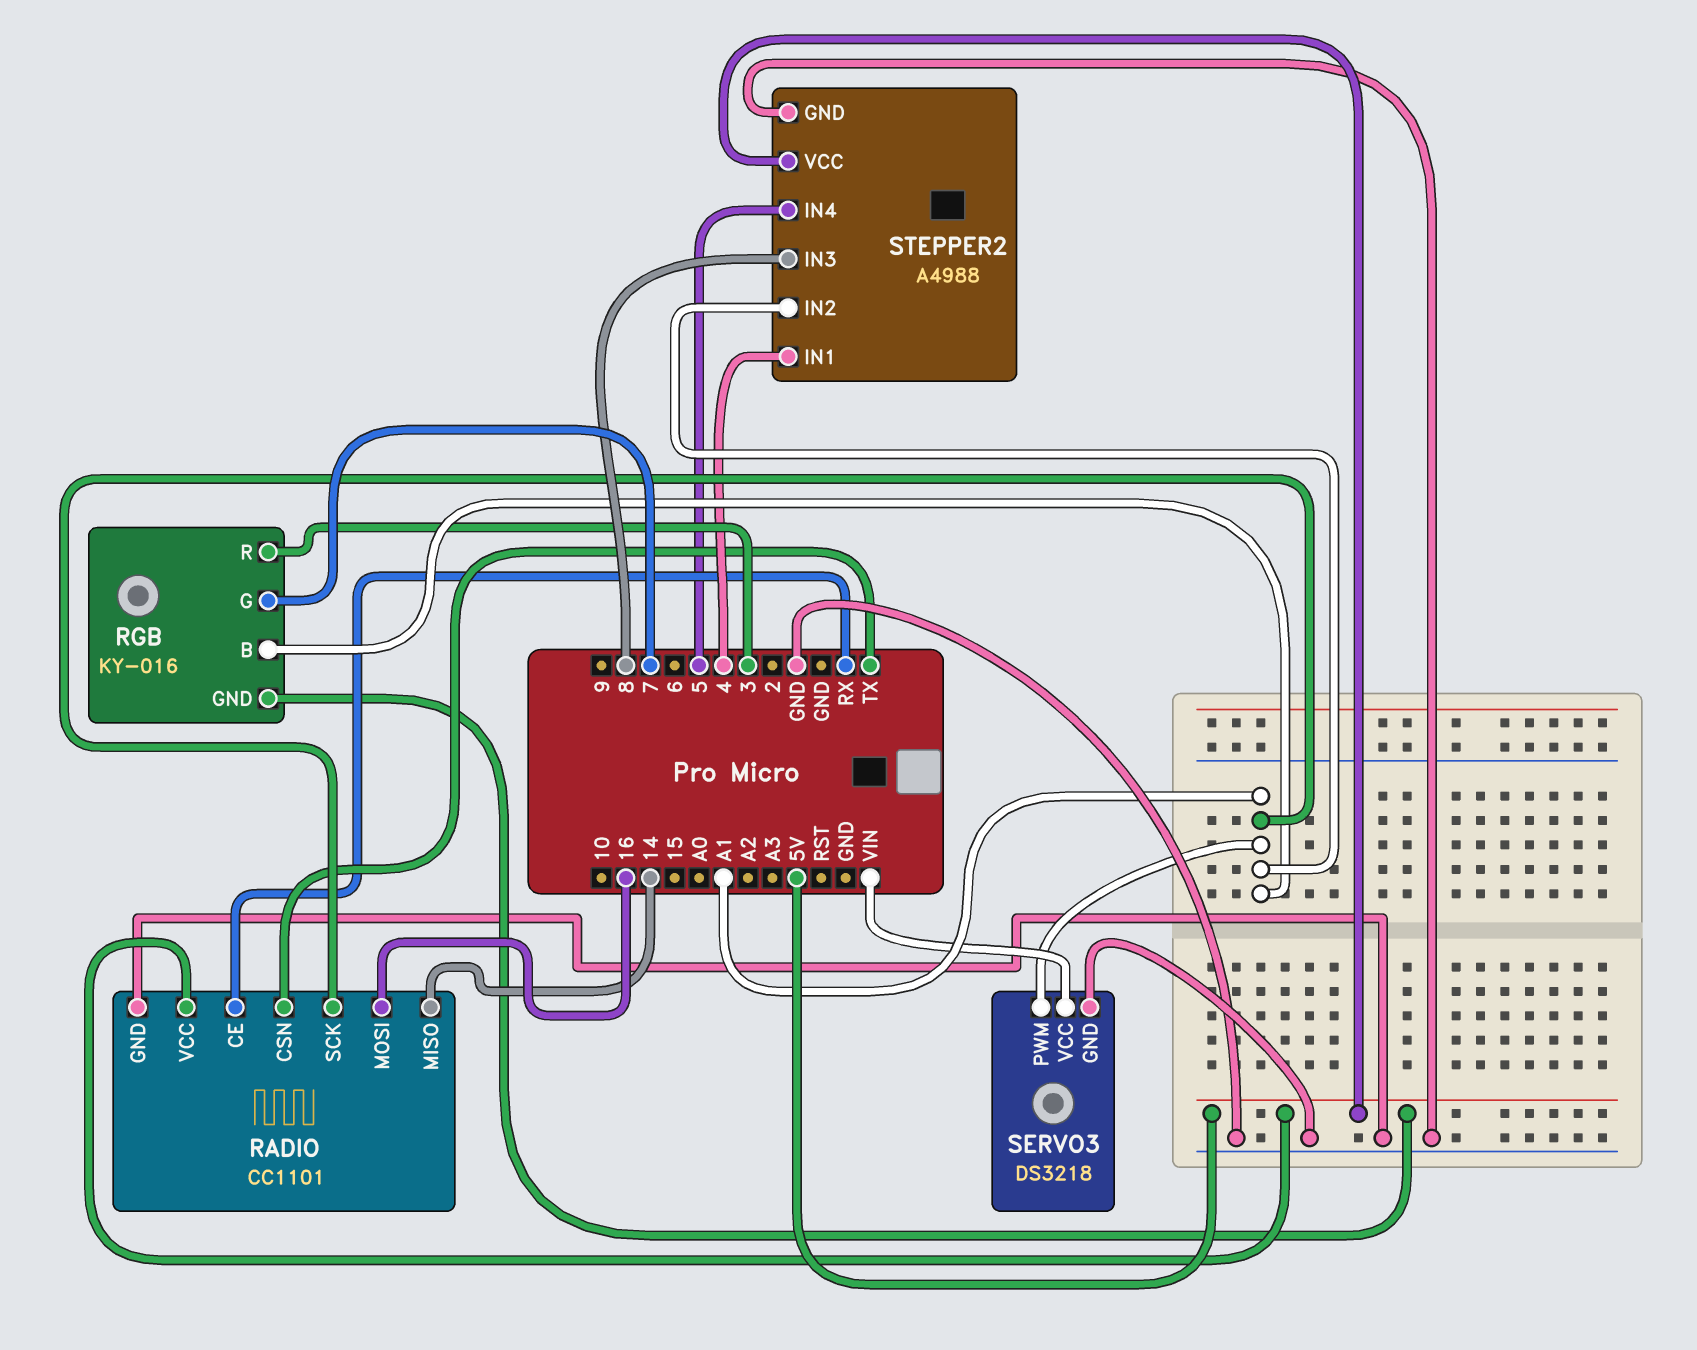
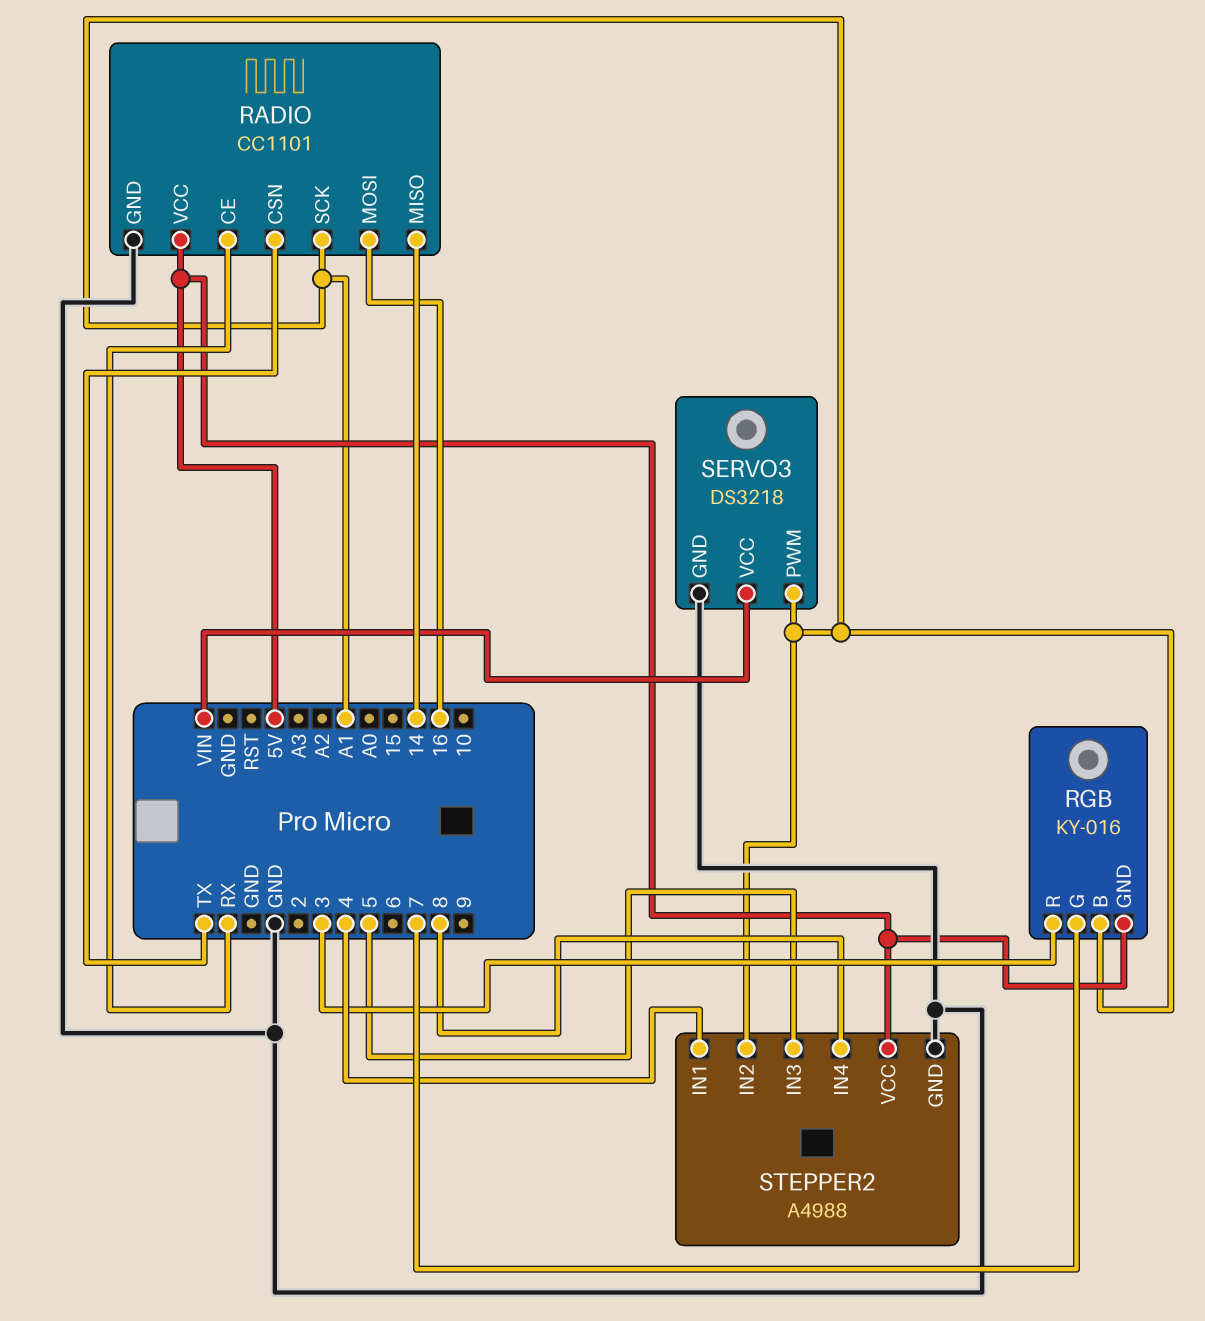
STEPPER2 pin IN3: 8 -> 5
STEPPER2 pin IN4: 5 -> 8

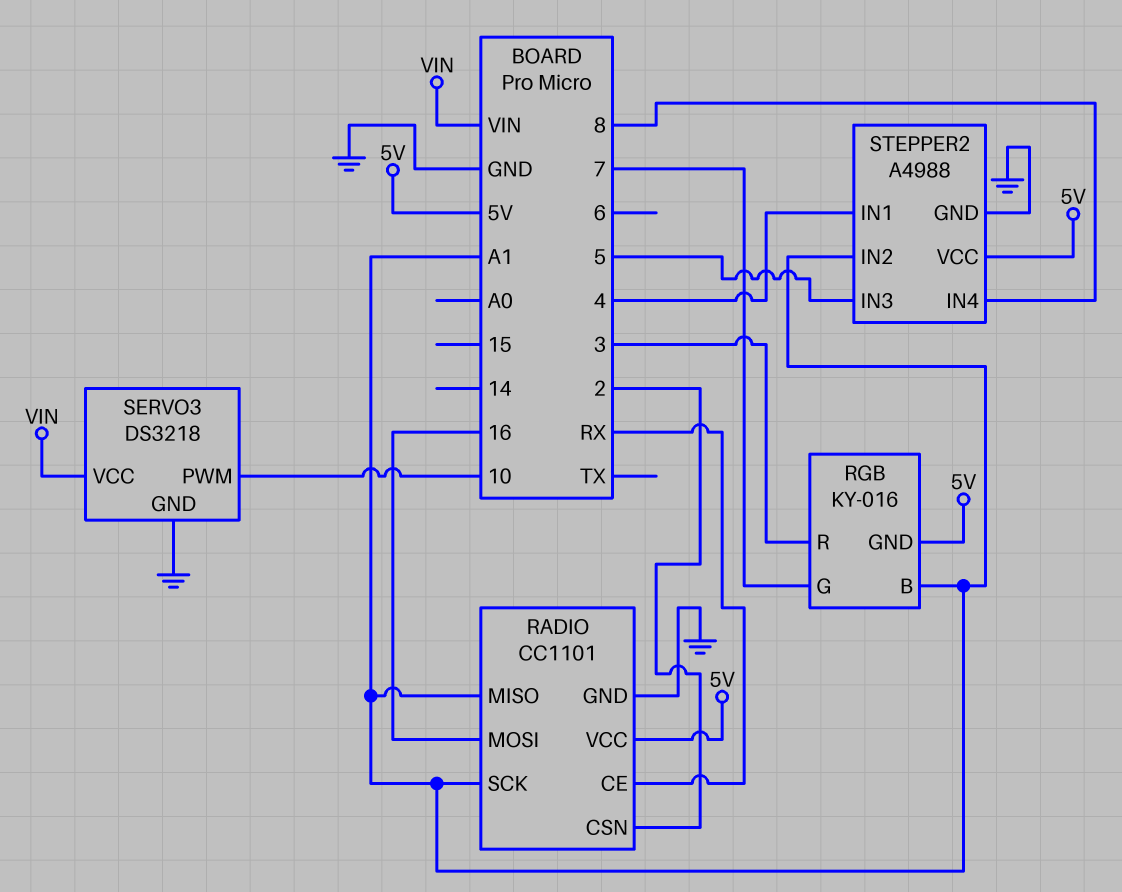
RADIO pin CSN: TX -> 2
RADIO pin MISO: 14 -> A1
SERVO3 pin PWM: A1 -> 10

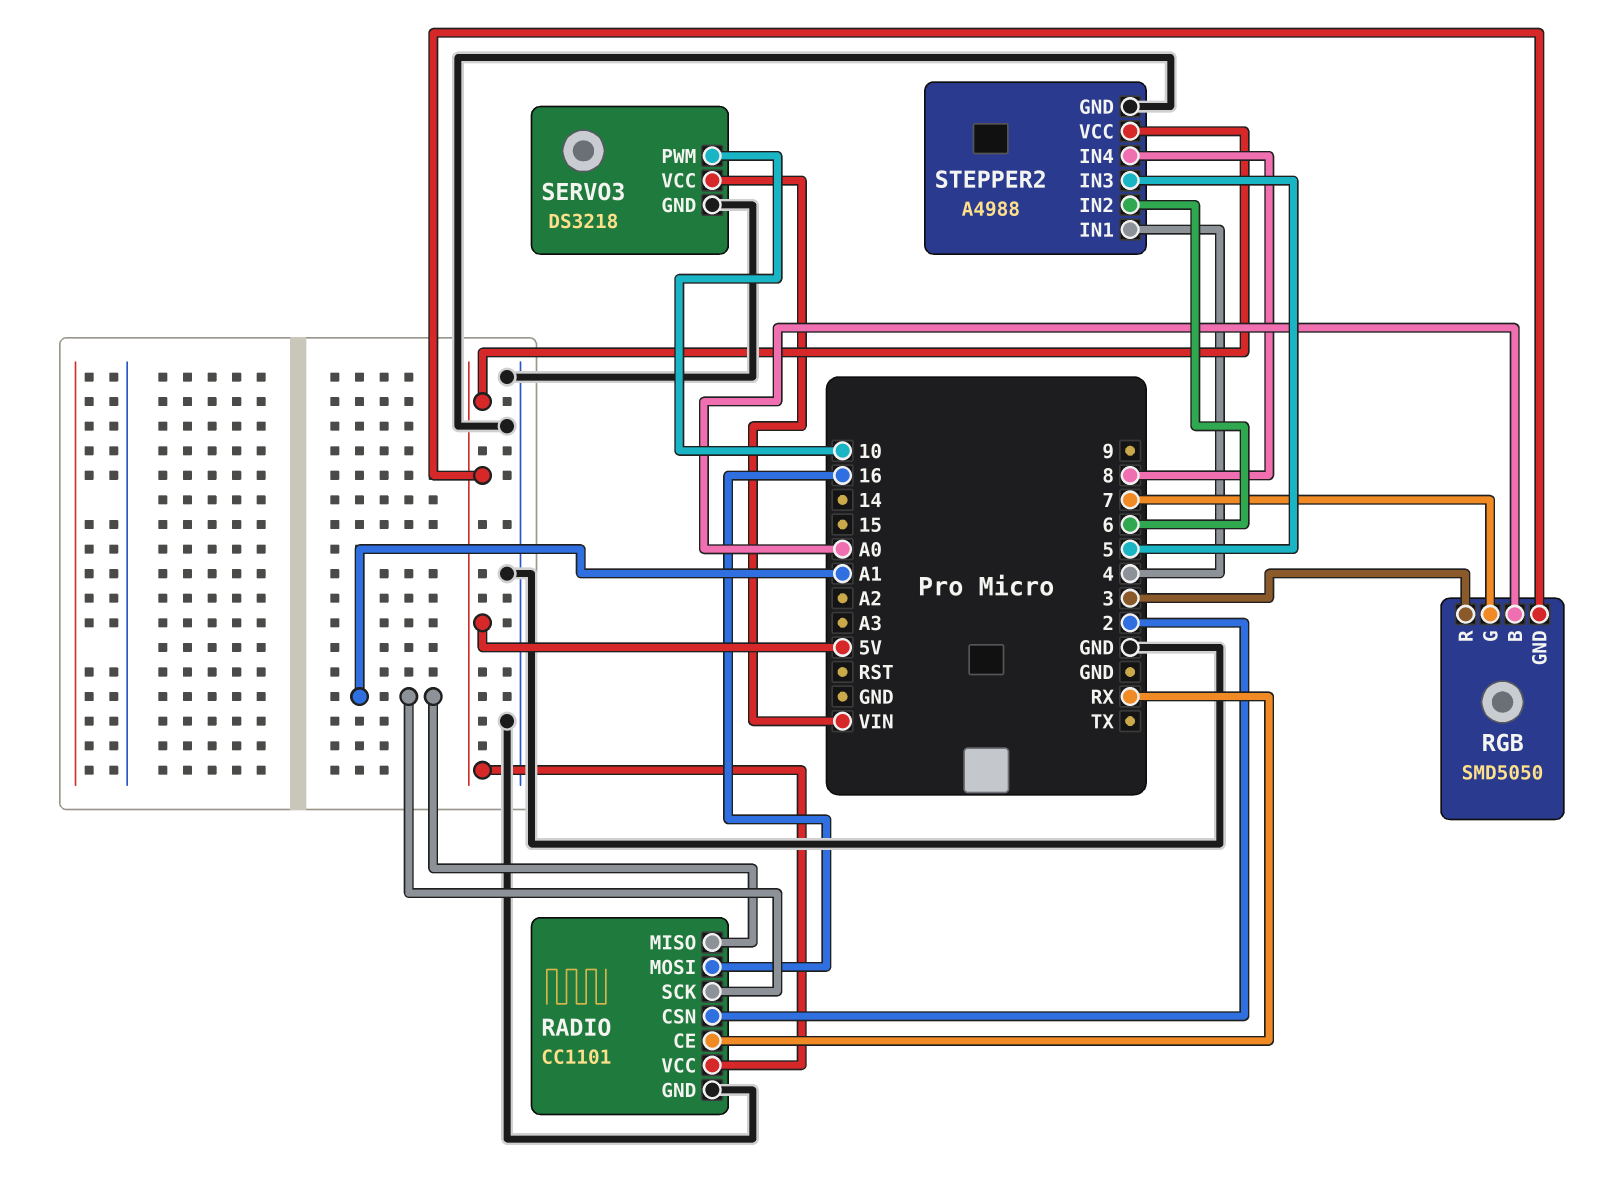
RGB: KY-016 -> SMD5050
RGB pin B: A1 -> A0
STEPPER2 pin IN2: A1 -> 6

